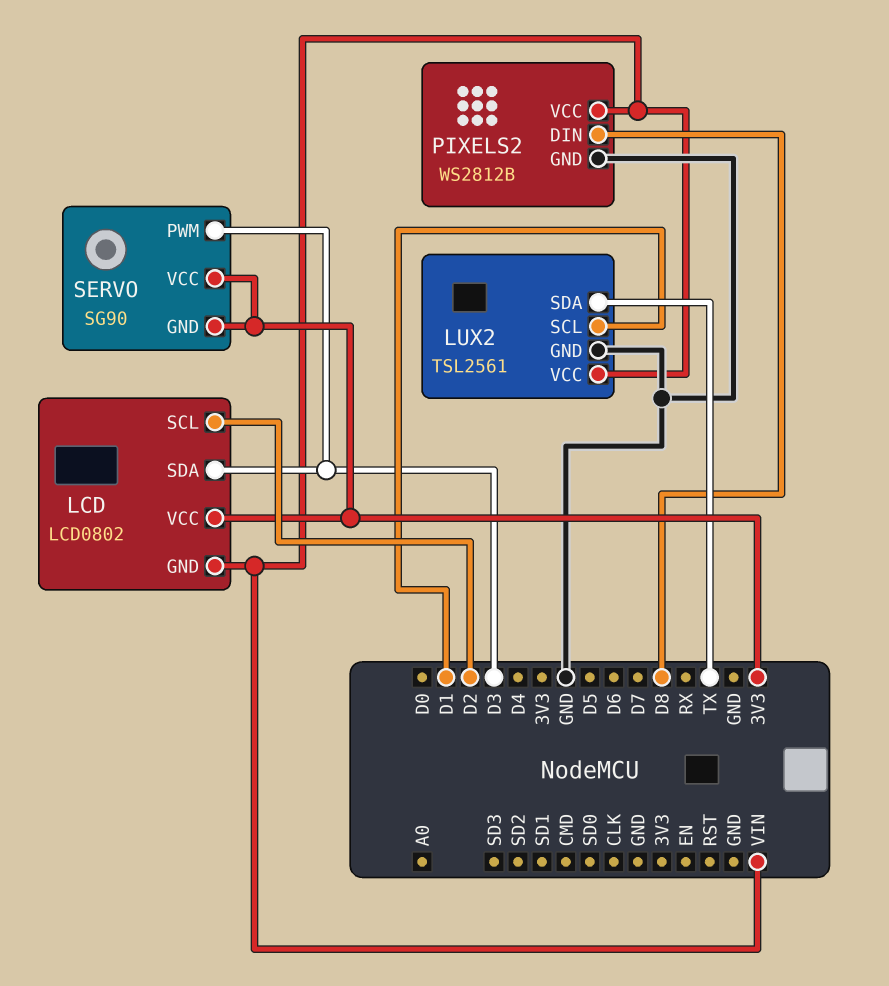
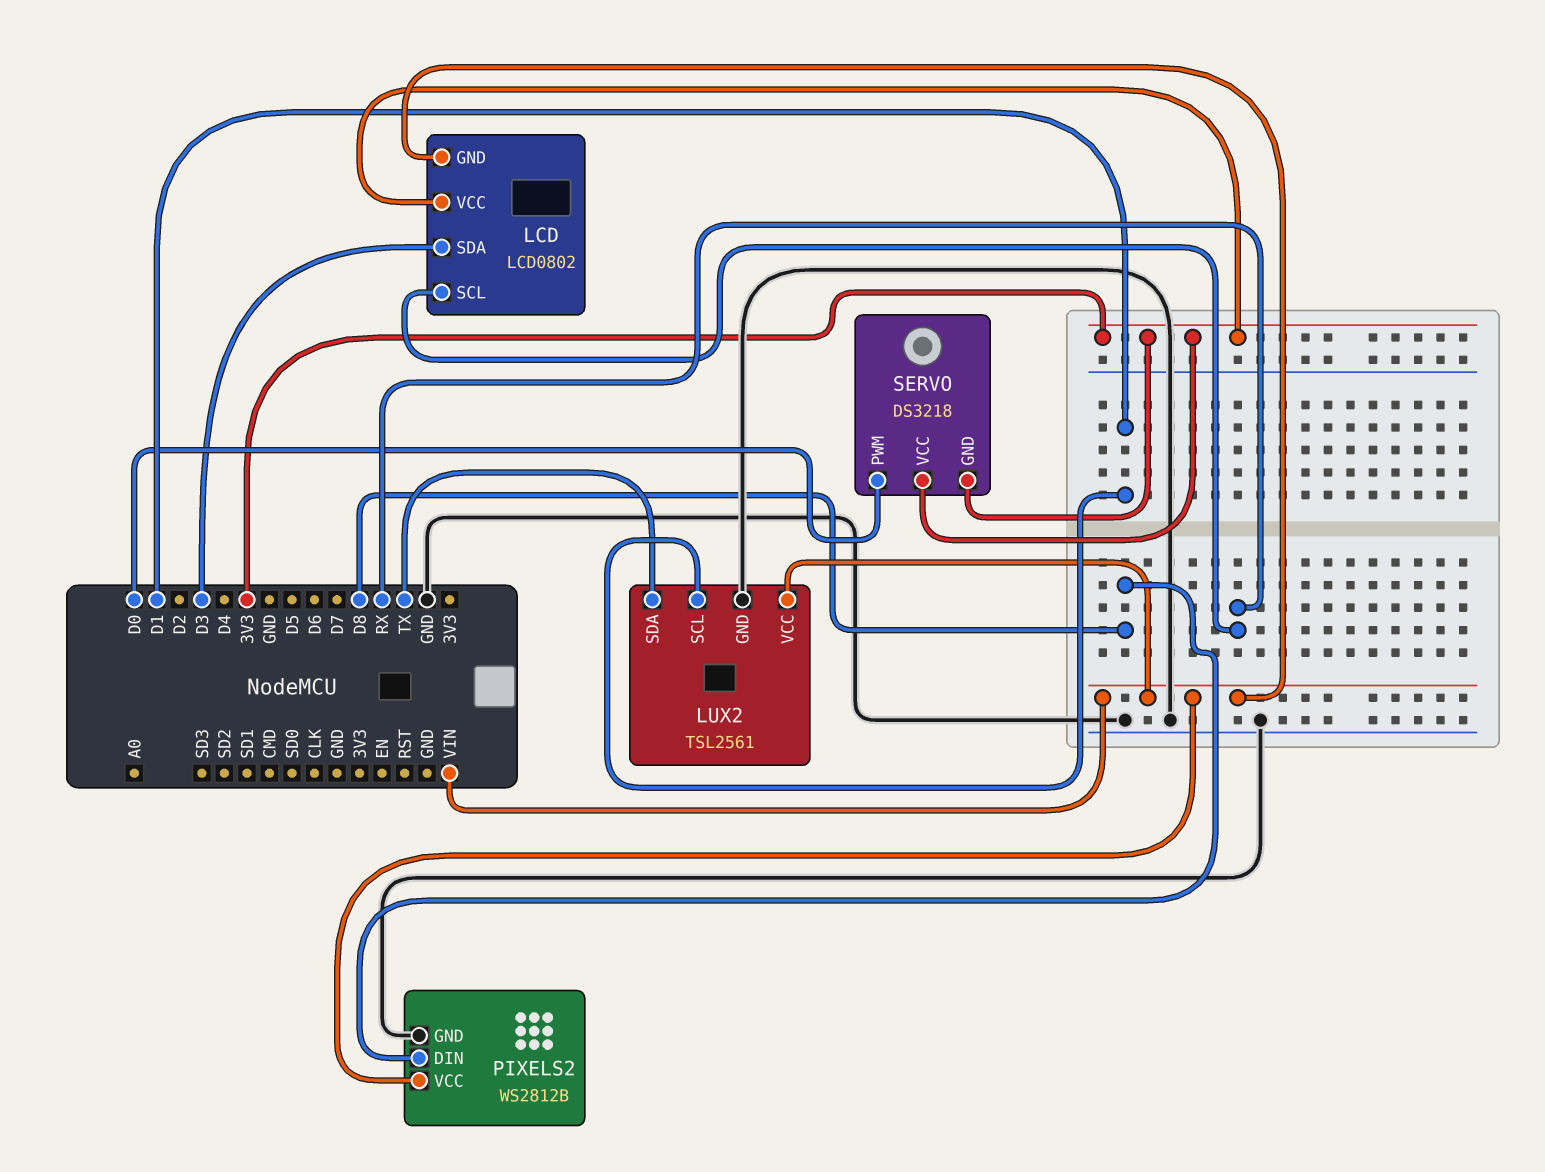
LCD pin SCL: D2 -> RX
SERVO: SG90 -> DS3218
SERVO pin PWM: D3 -> D0

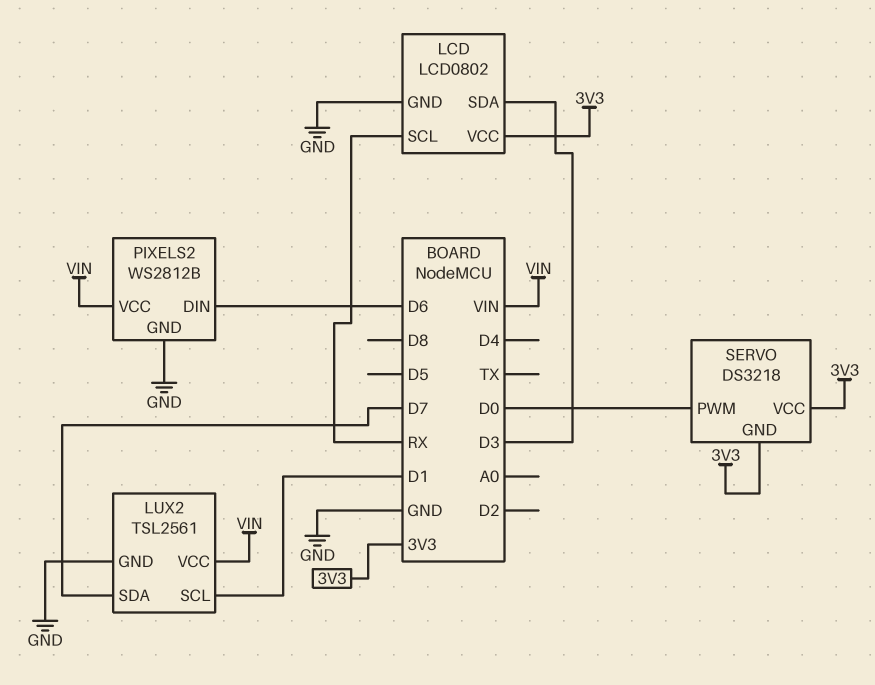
LCD pin GND: VIN -> GND
LUX2 pin SDA: TX -> D7
PIXELS2 pin DIN: D8 -> D6

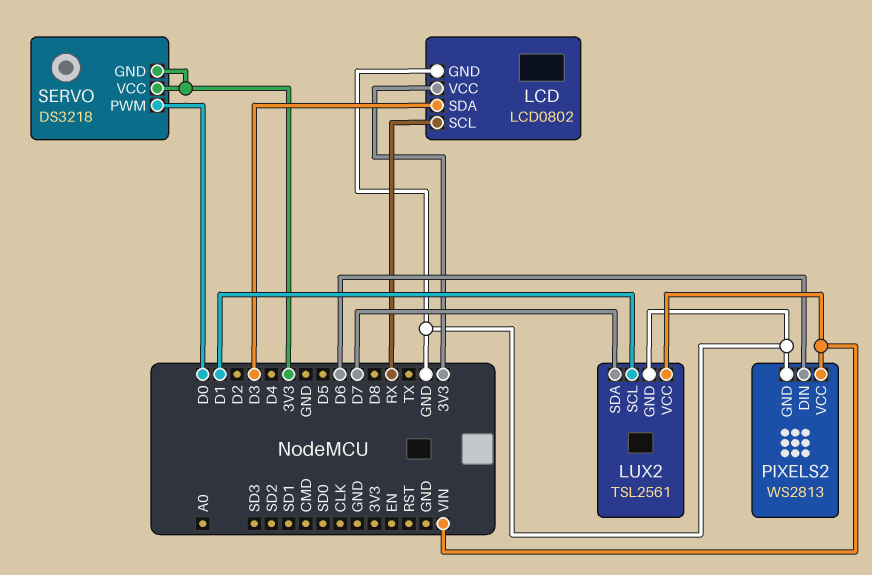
PIXELS2: WS2812B -> WS2813

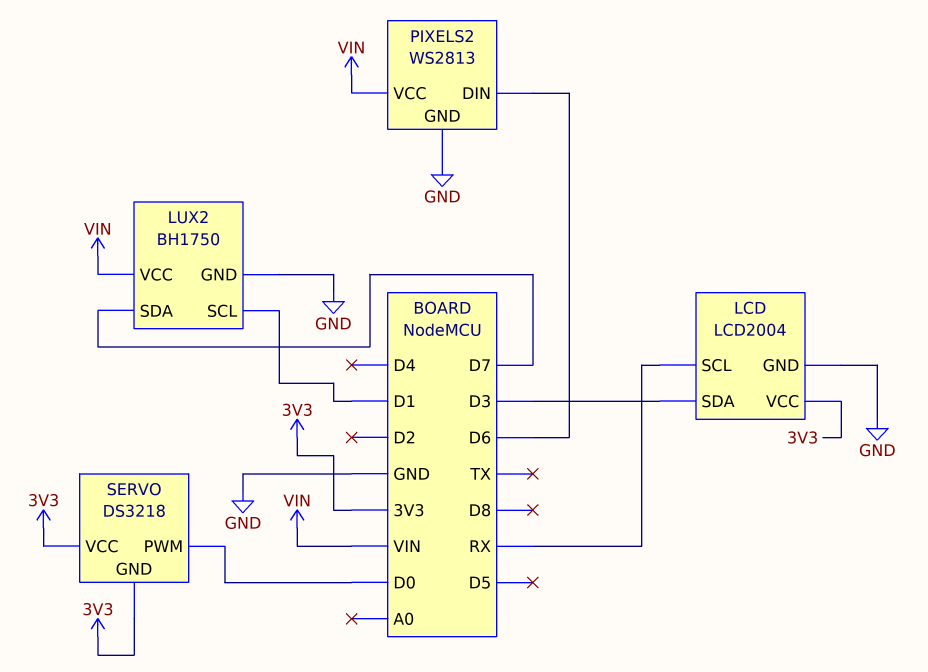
LCD: LCD0802 -> LCD2004
LUX2: TSL2561 -> BH1750

